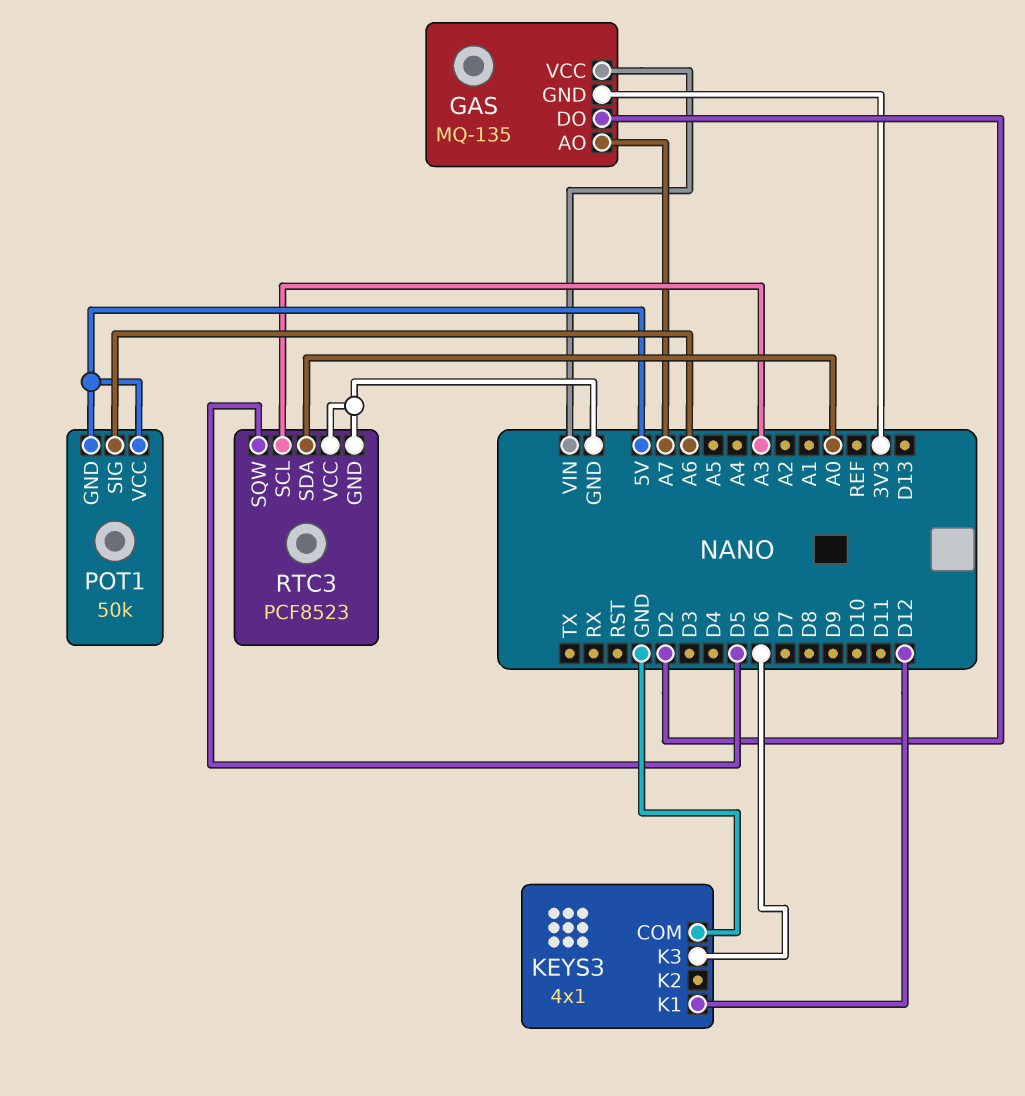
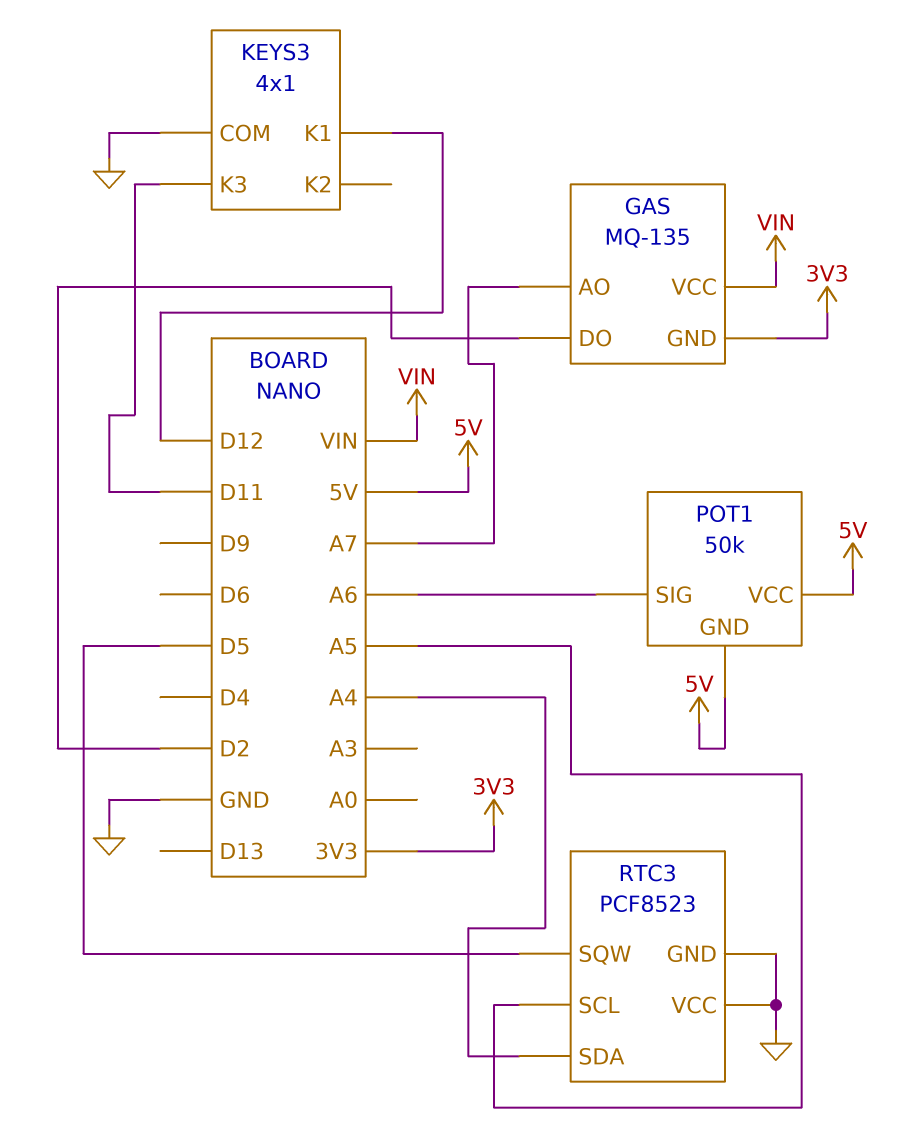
KEYS3 pin K3: D6 -> D11
RTC3 pin SCL: A3 -> A5
RTC3 pin SDA: A0 -> A4

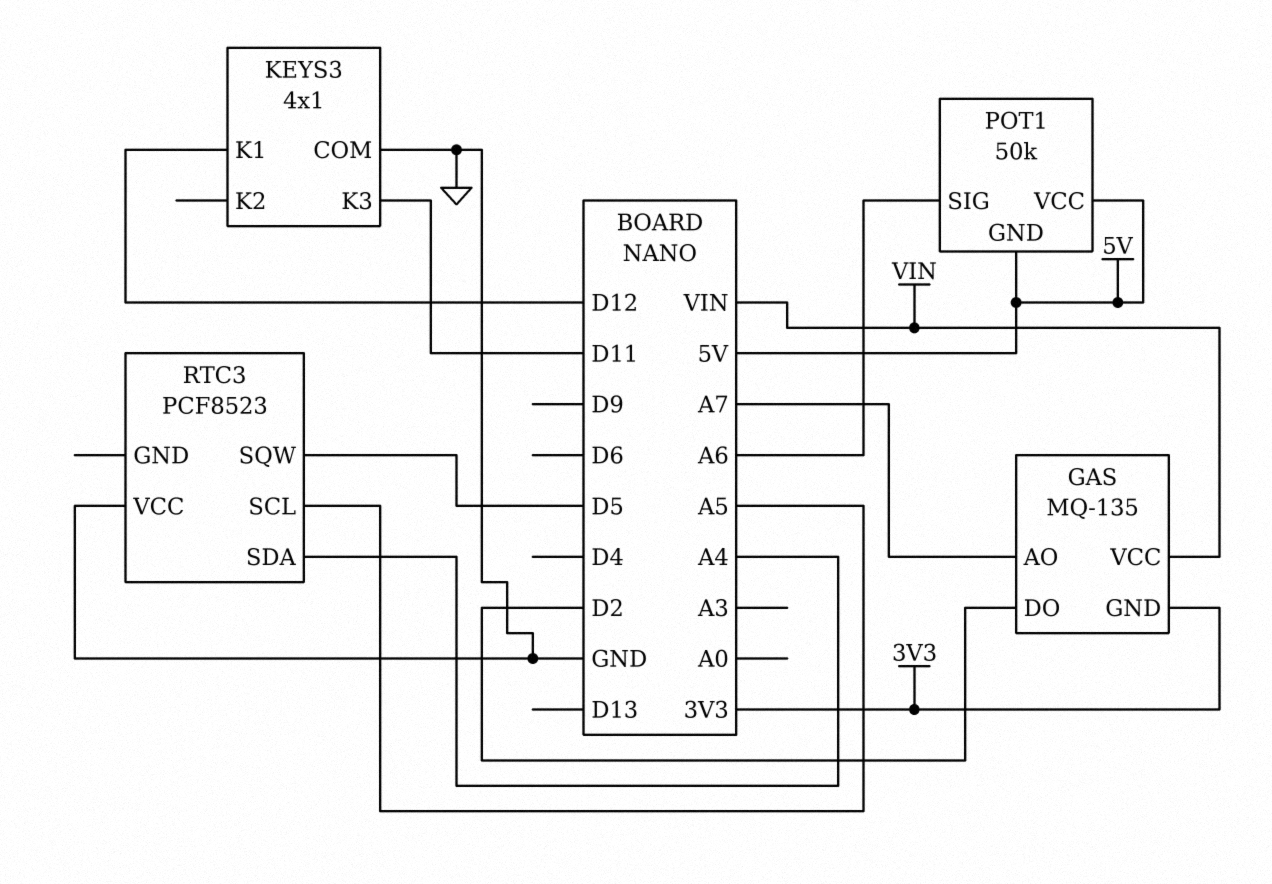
RTC3 pin GND: GND -> none

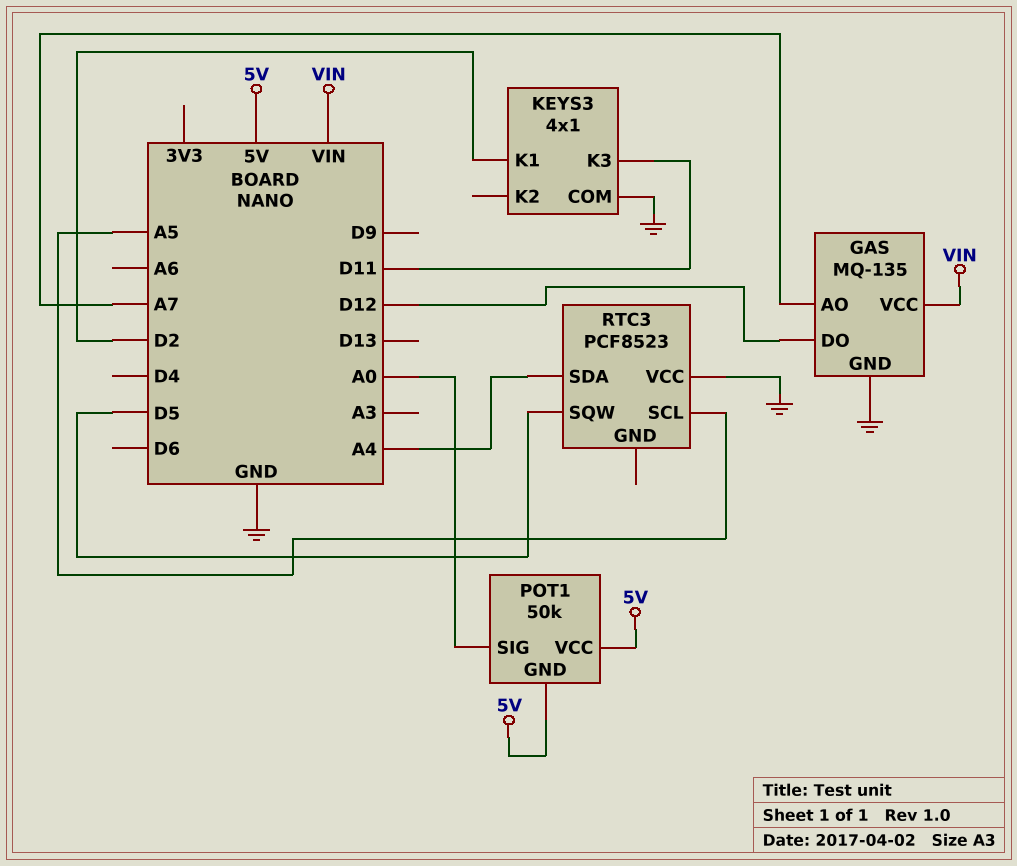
GAS pin DO: D2 -> D12
GAS pin GND: 3V3 -> GND
KEYS3 pin K1: D12 -> D2
POT1 pin SIG: A6 -> A0

